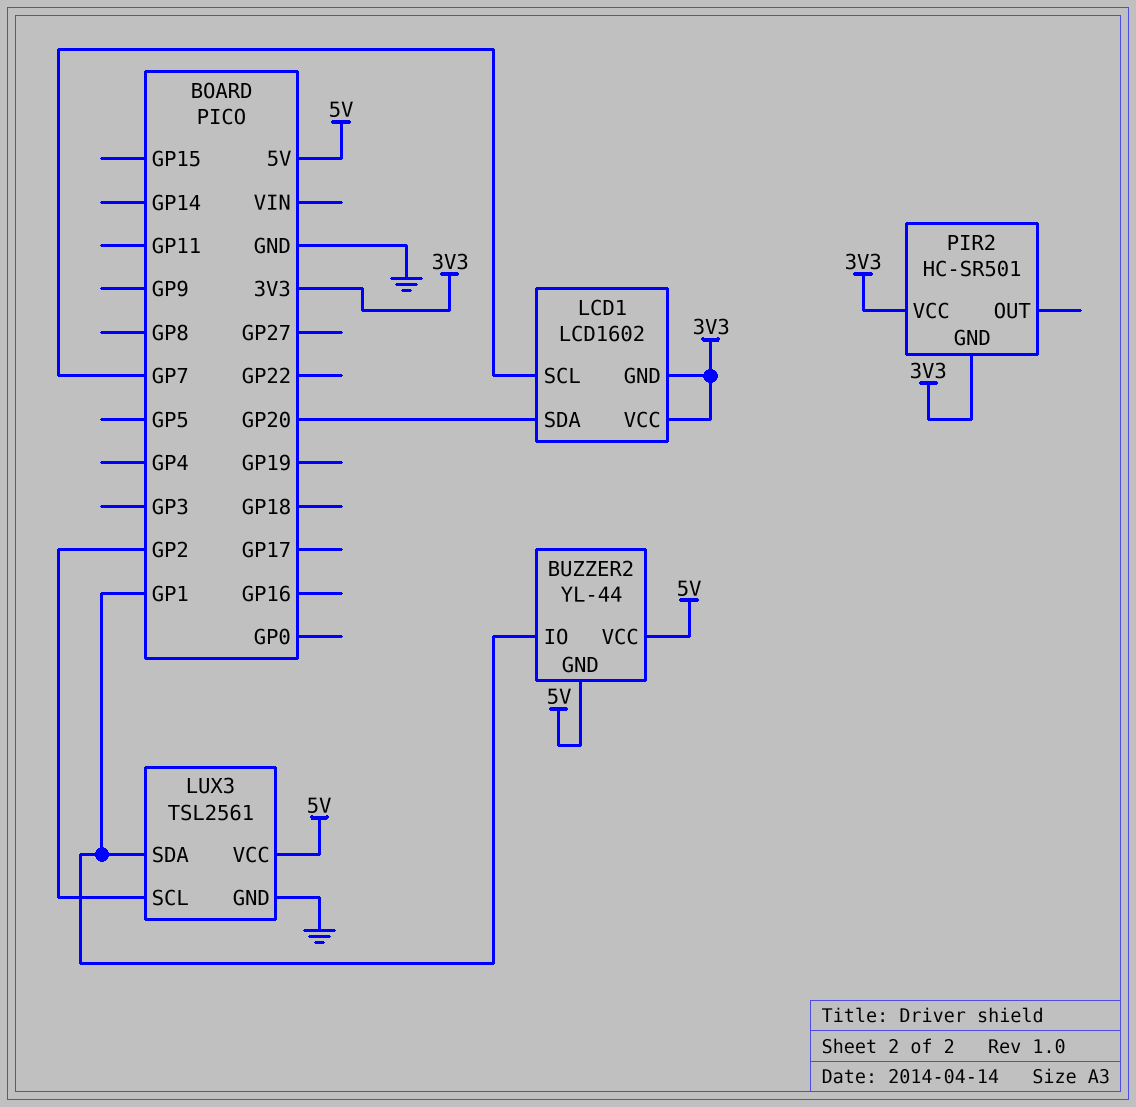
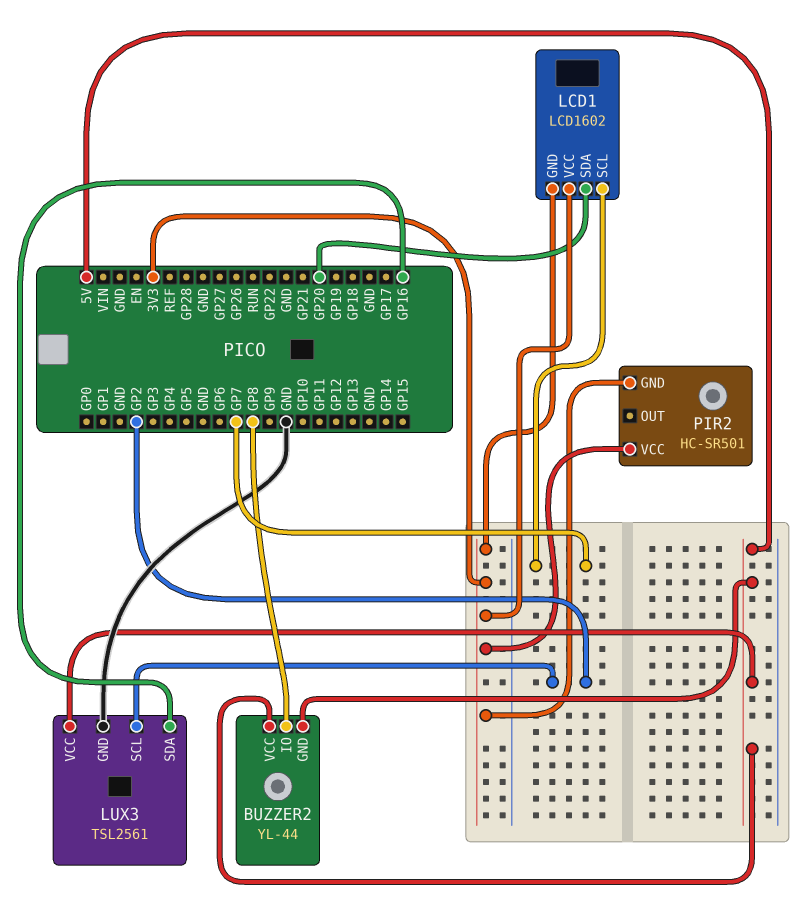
BUZZER2 pin IO: GP1 -> GP8
LUX3 pin SDA: GP1 -> GP16

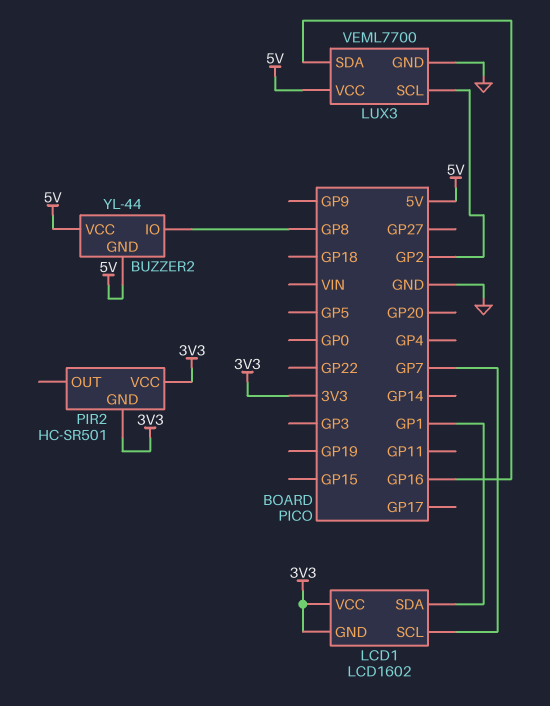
LCD1 pin SDA: GP20 -> GP1
LUX3: TSL2561 -> VEML7700

